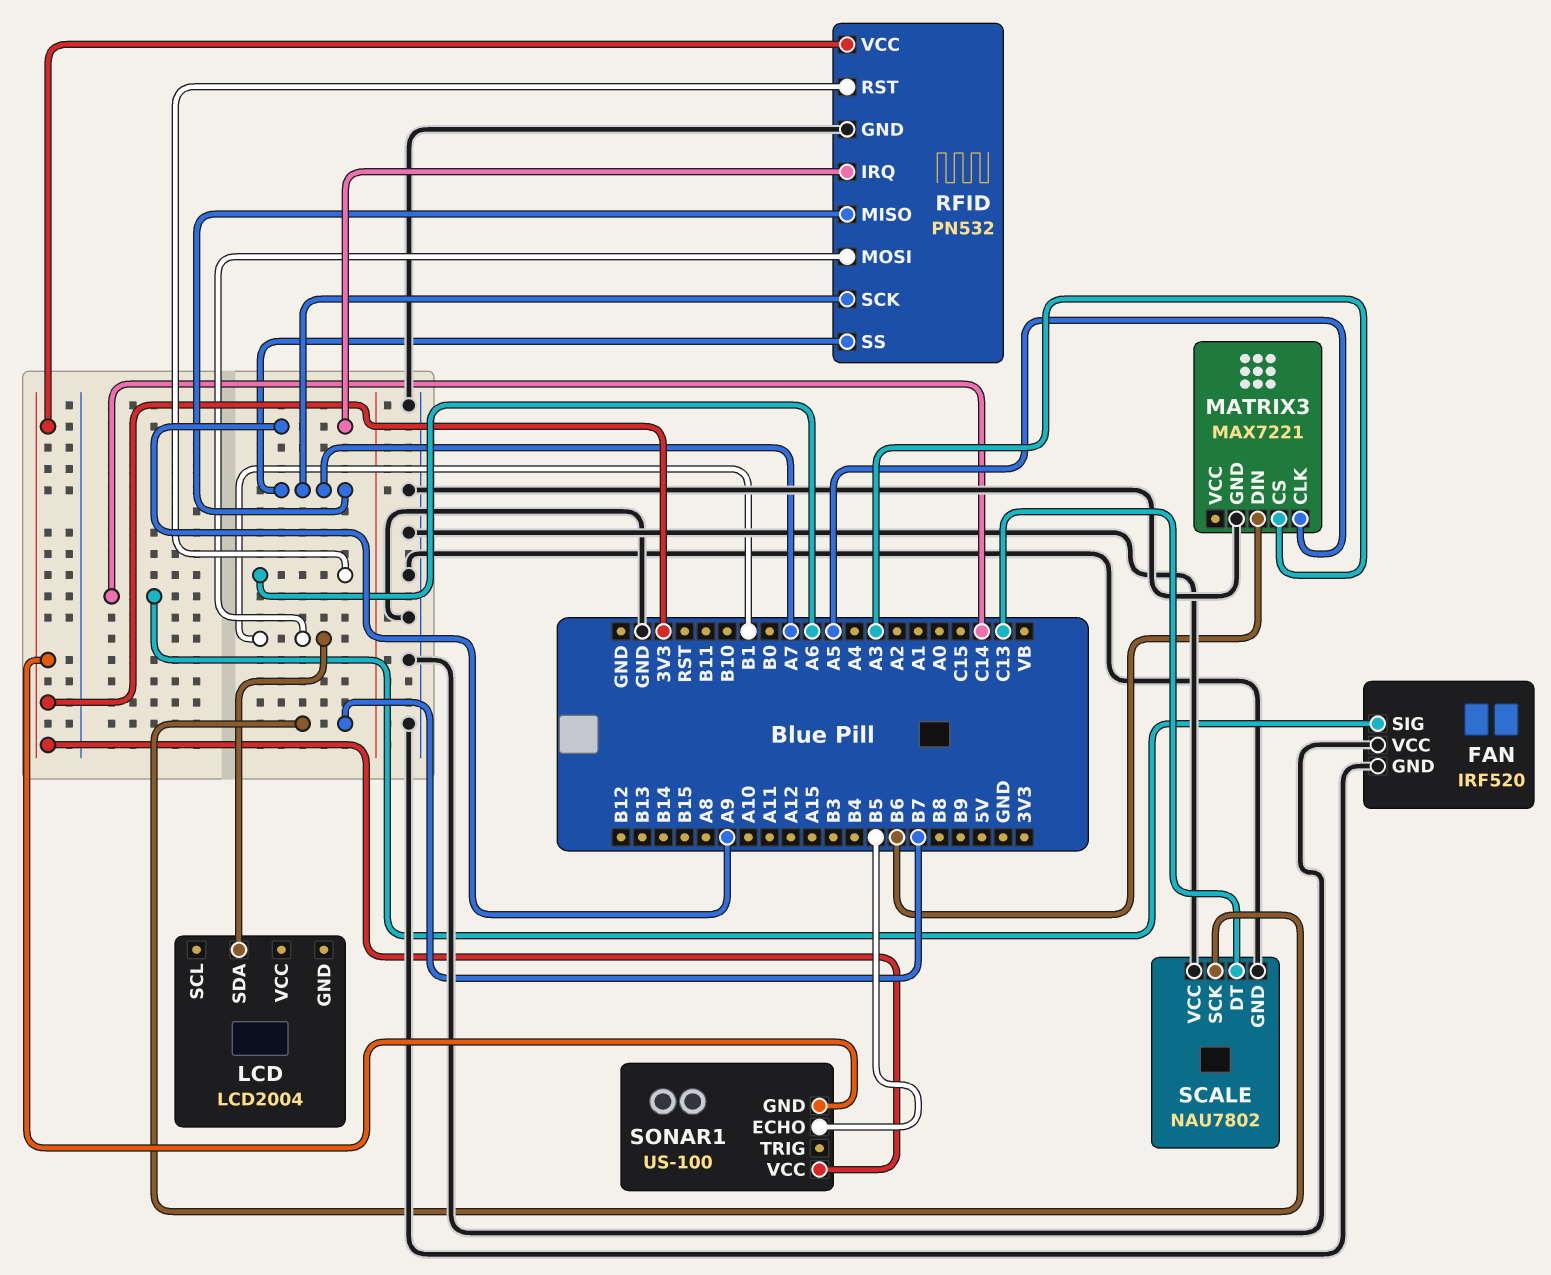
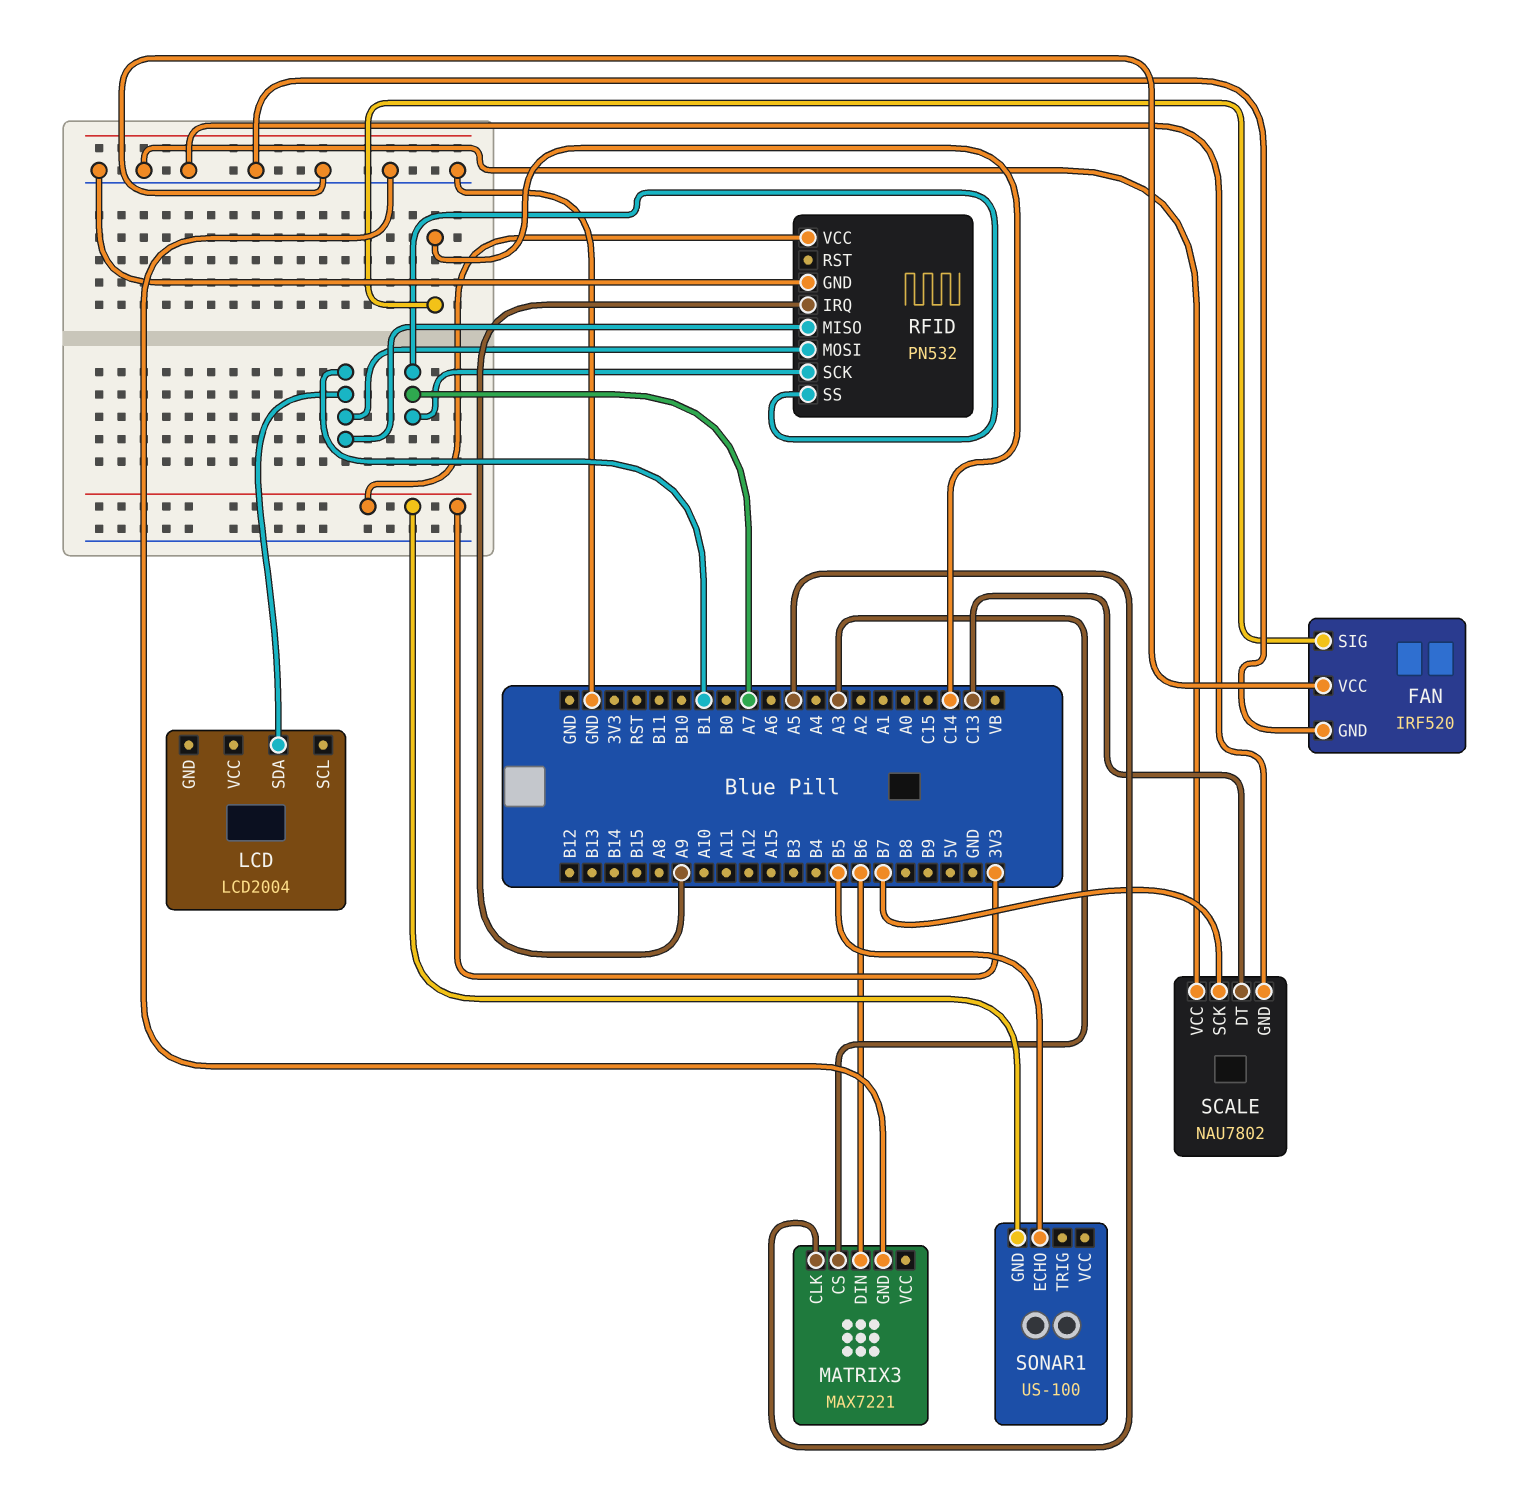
RFID pin MISO: A7 -> B1
RFID pin RST: A6 -> none
SONAR1 pin VCC: 3V3 -> none

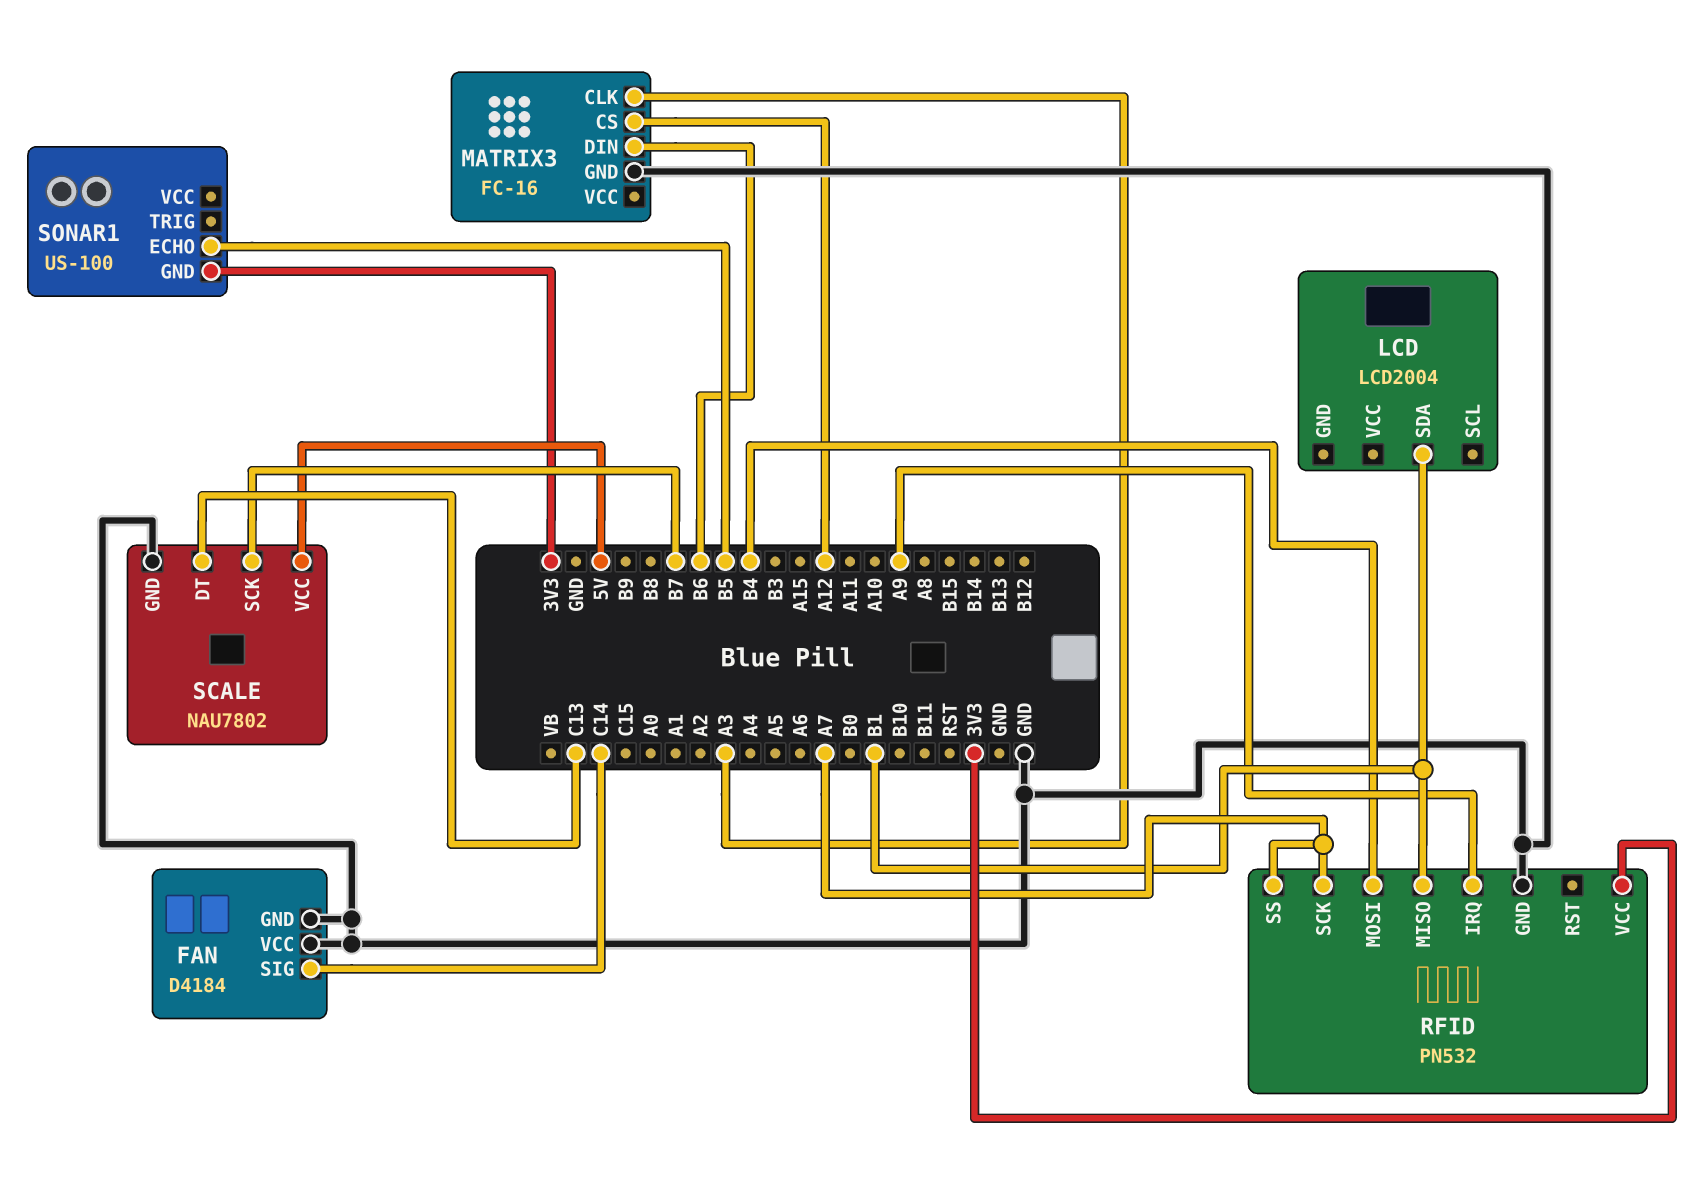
FAN: IRF520 -> D4184
MATRIX3: MAX7221 -> FC-16
MATRIX3 pin CLK: A5 -> A3
MATRIX3 pin CS: A3 -> A12
RFID pin MOSI: B1 -> B4
SCALE pin VCC: GND -> 5V

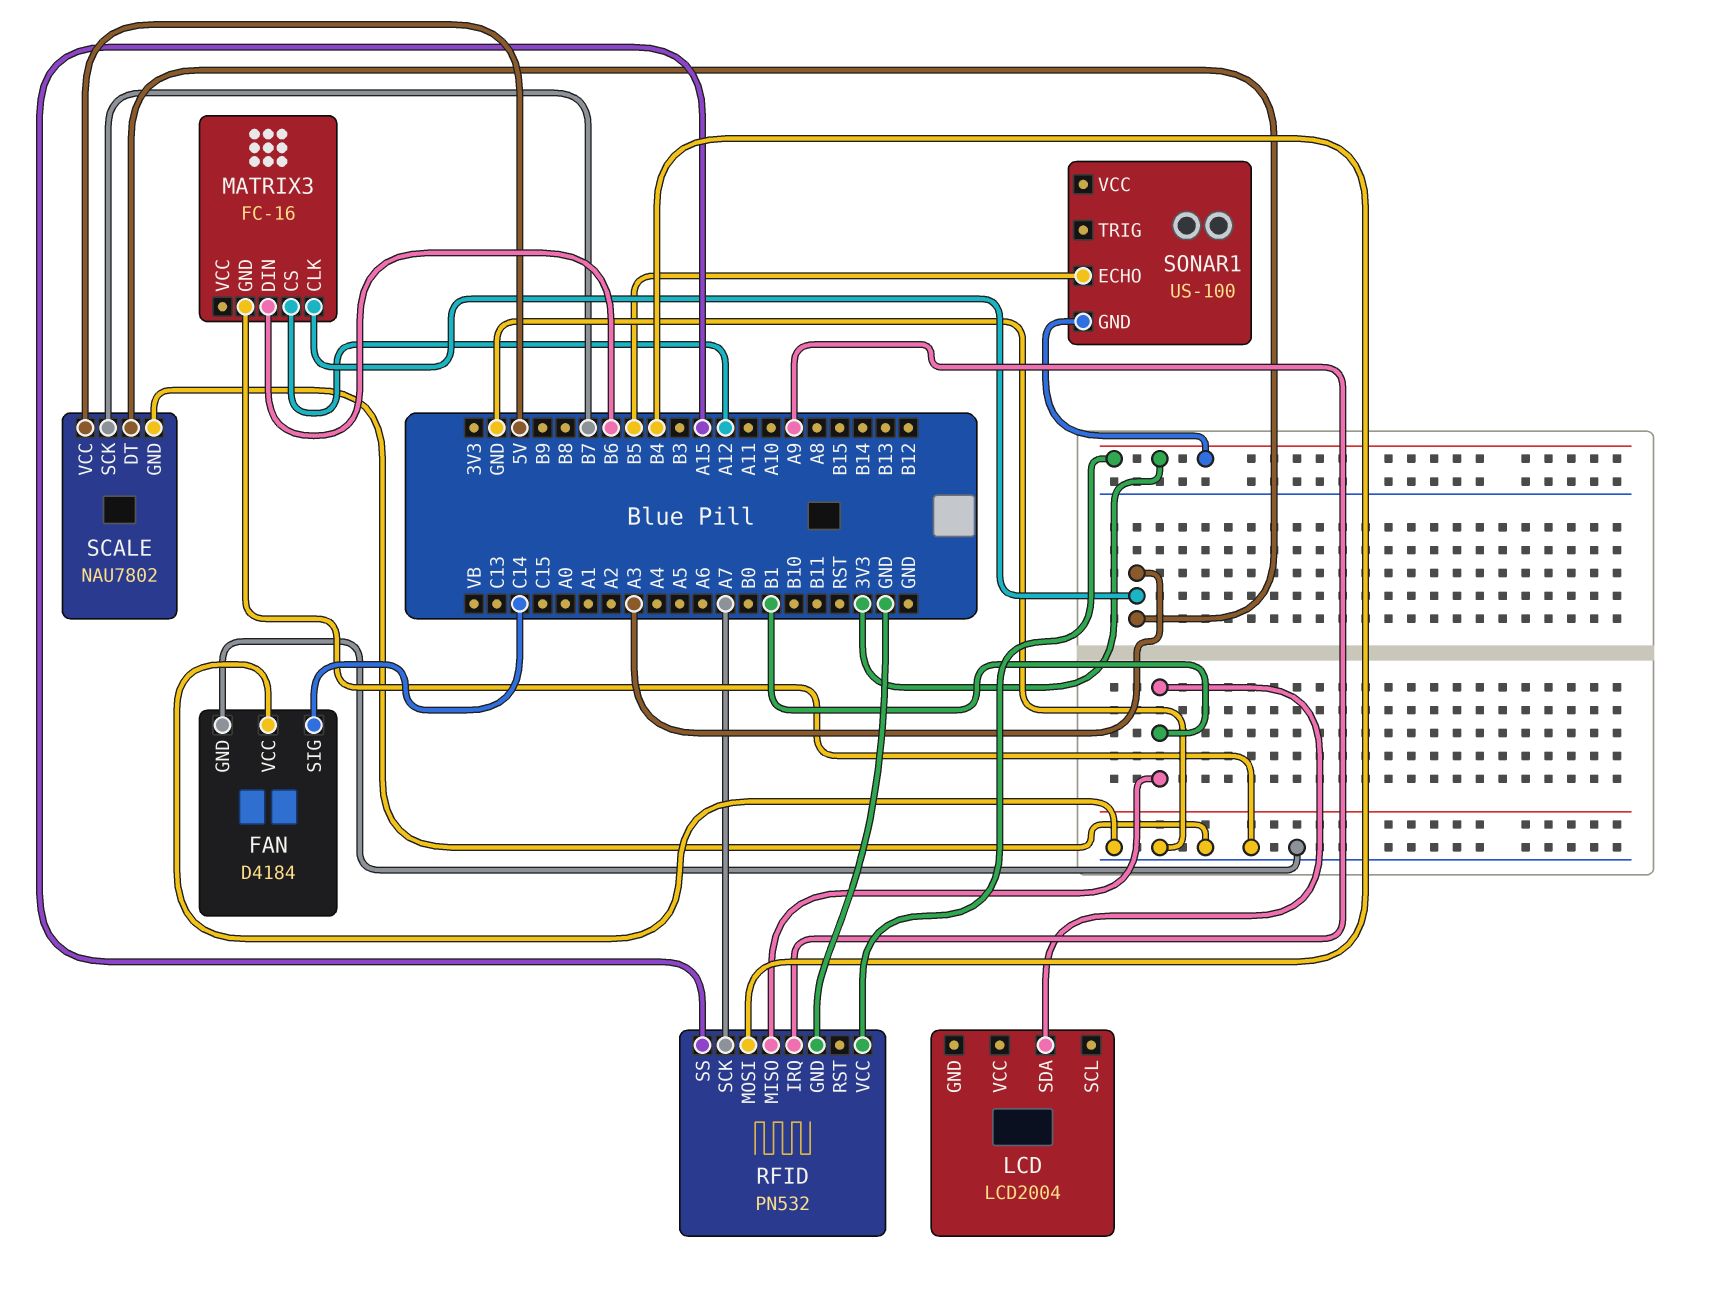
RFID pin SS: A7 -> A15
SCALE pin DT: C13 -> A3

